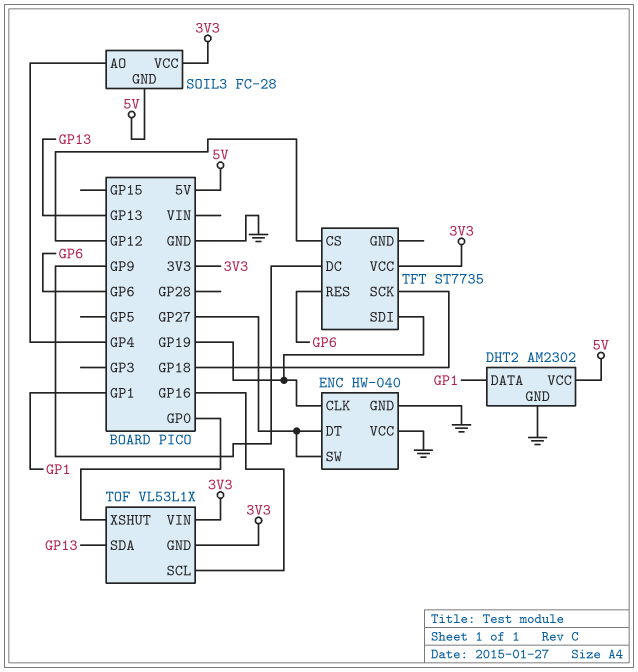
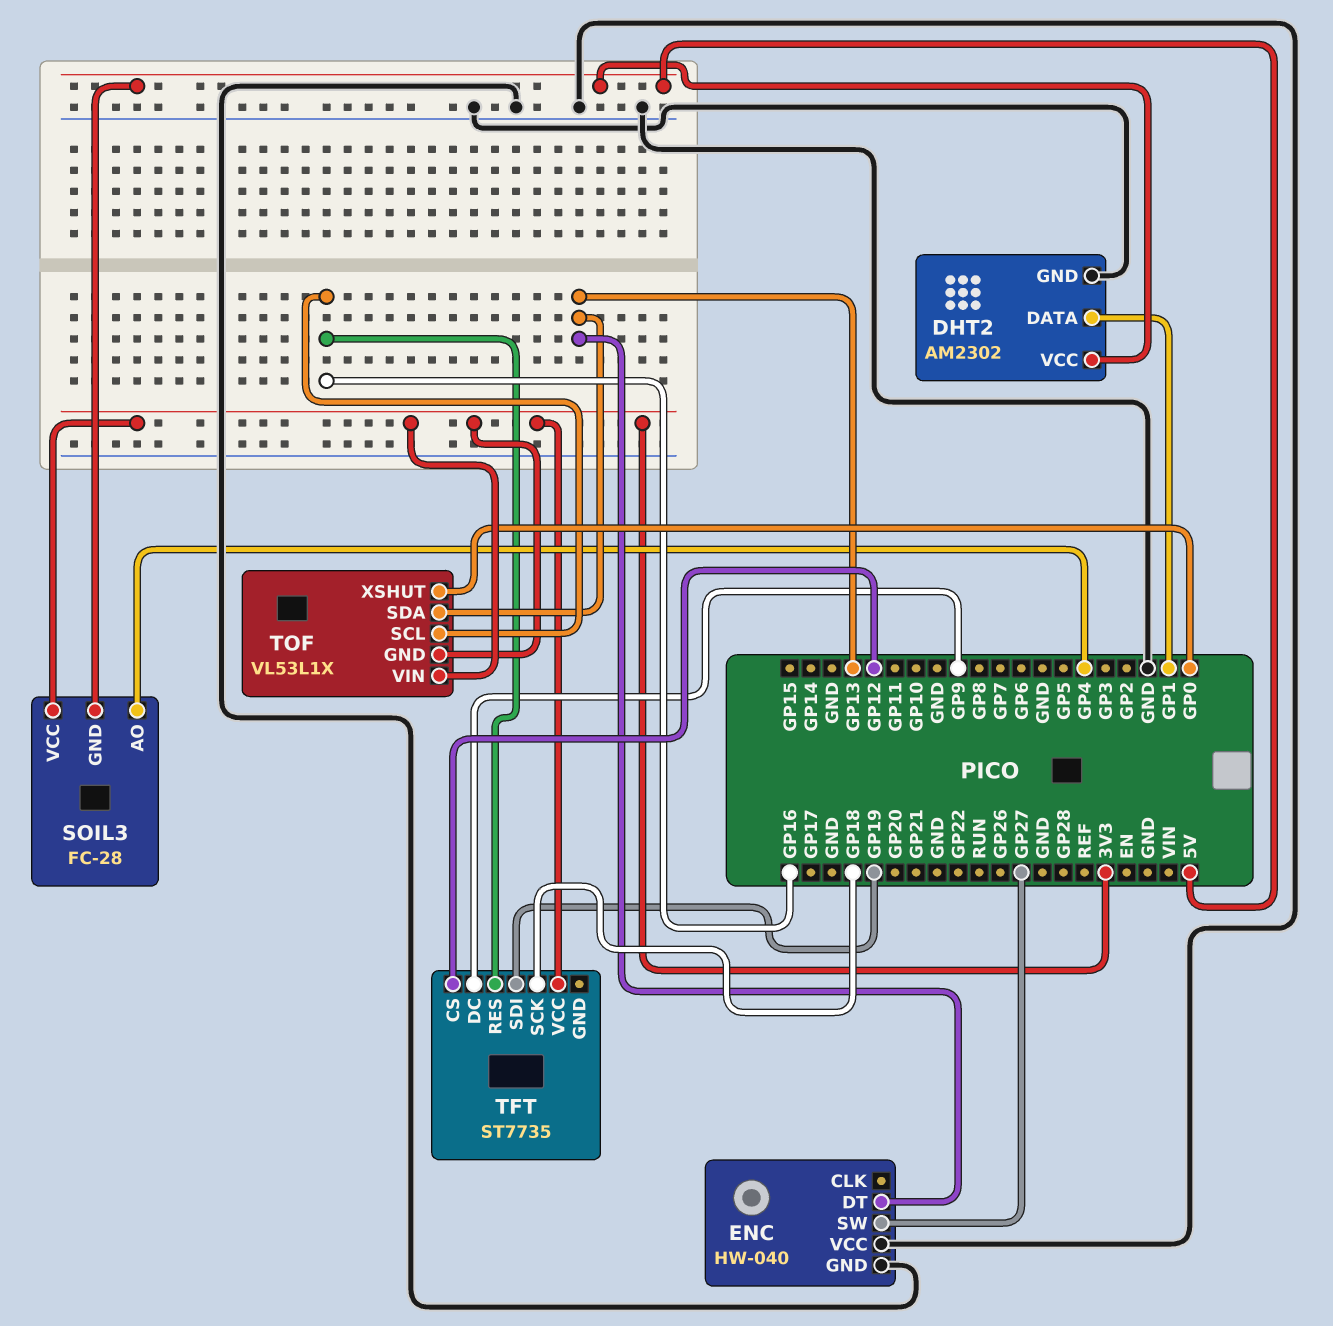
ENC pin CLK: GP19 -> none
ENC pin DT: GP27 -> GP13
TFT pin RES: GP6 -> GP16

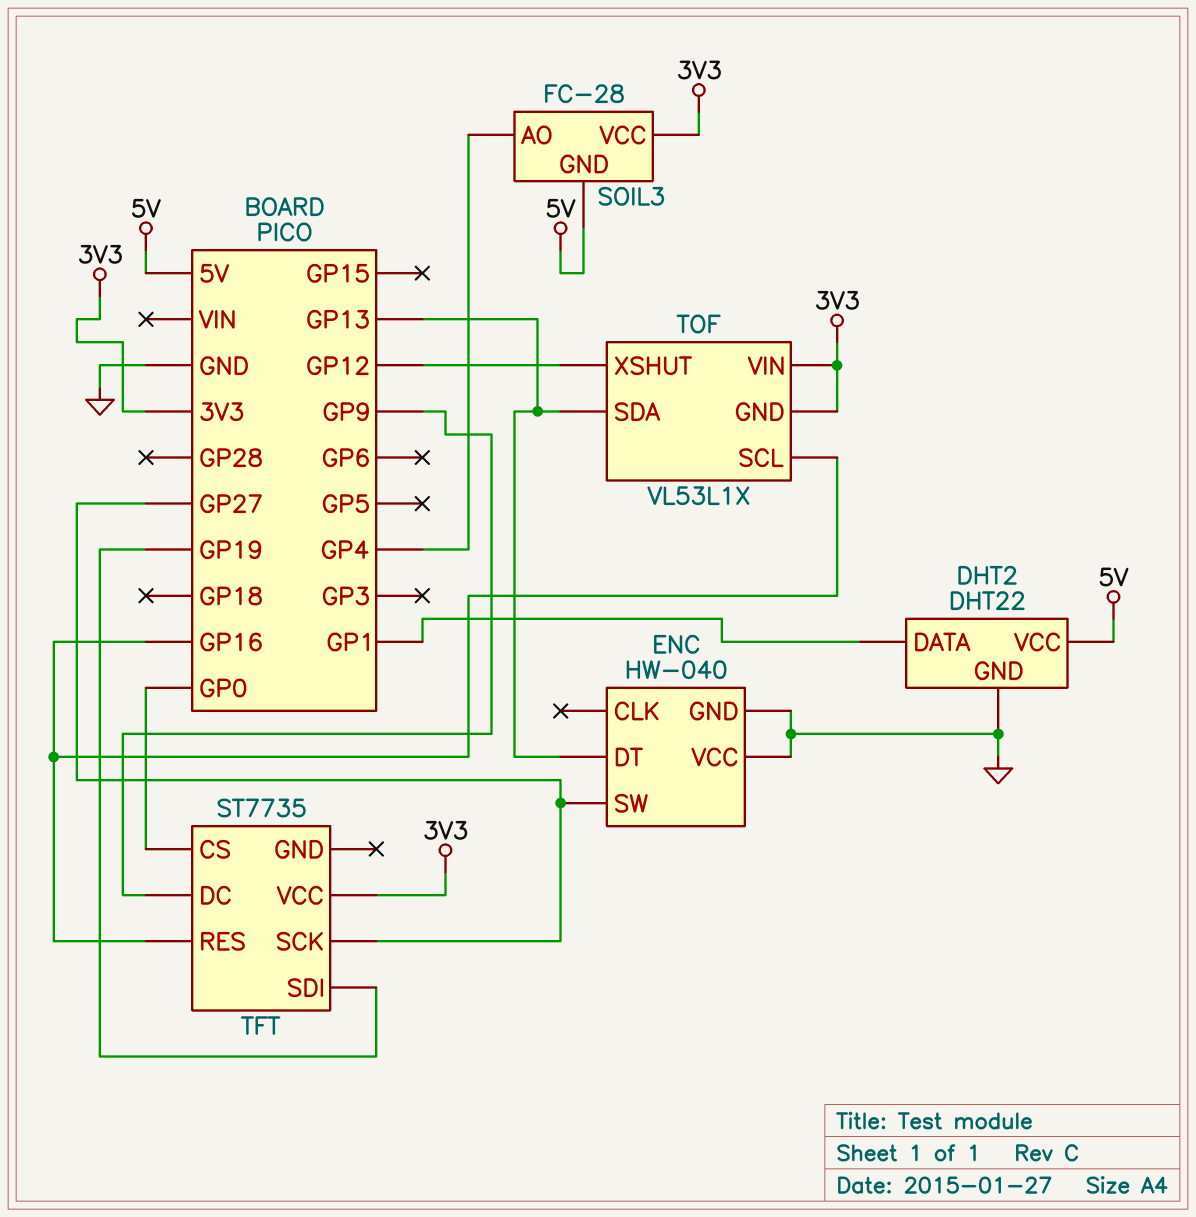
DHT2: AM2302 -> DHT22
TFT pin CS: GP12 -> GP0
TFT pin SCK: GP18 -> GP27
TOF pin XSHUT: GP0 -> GP12

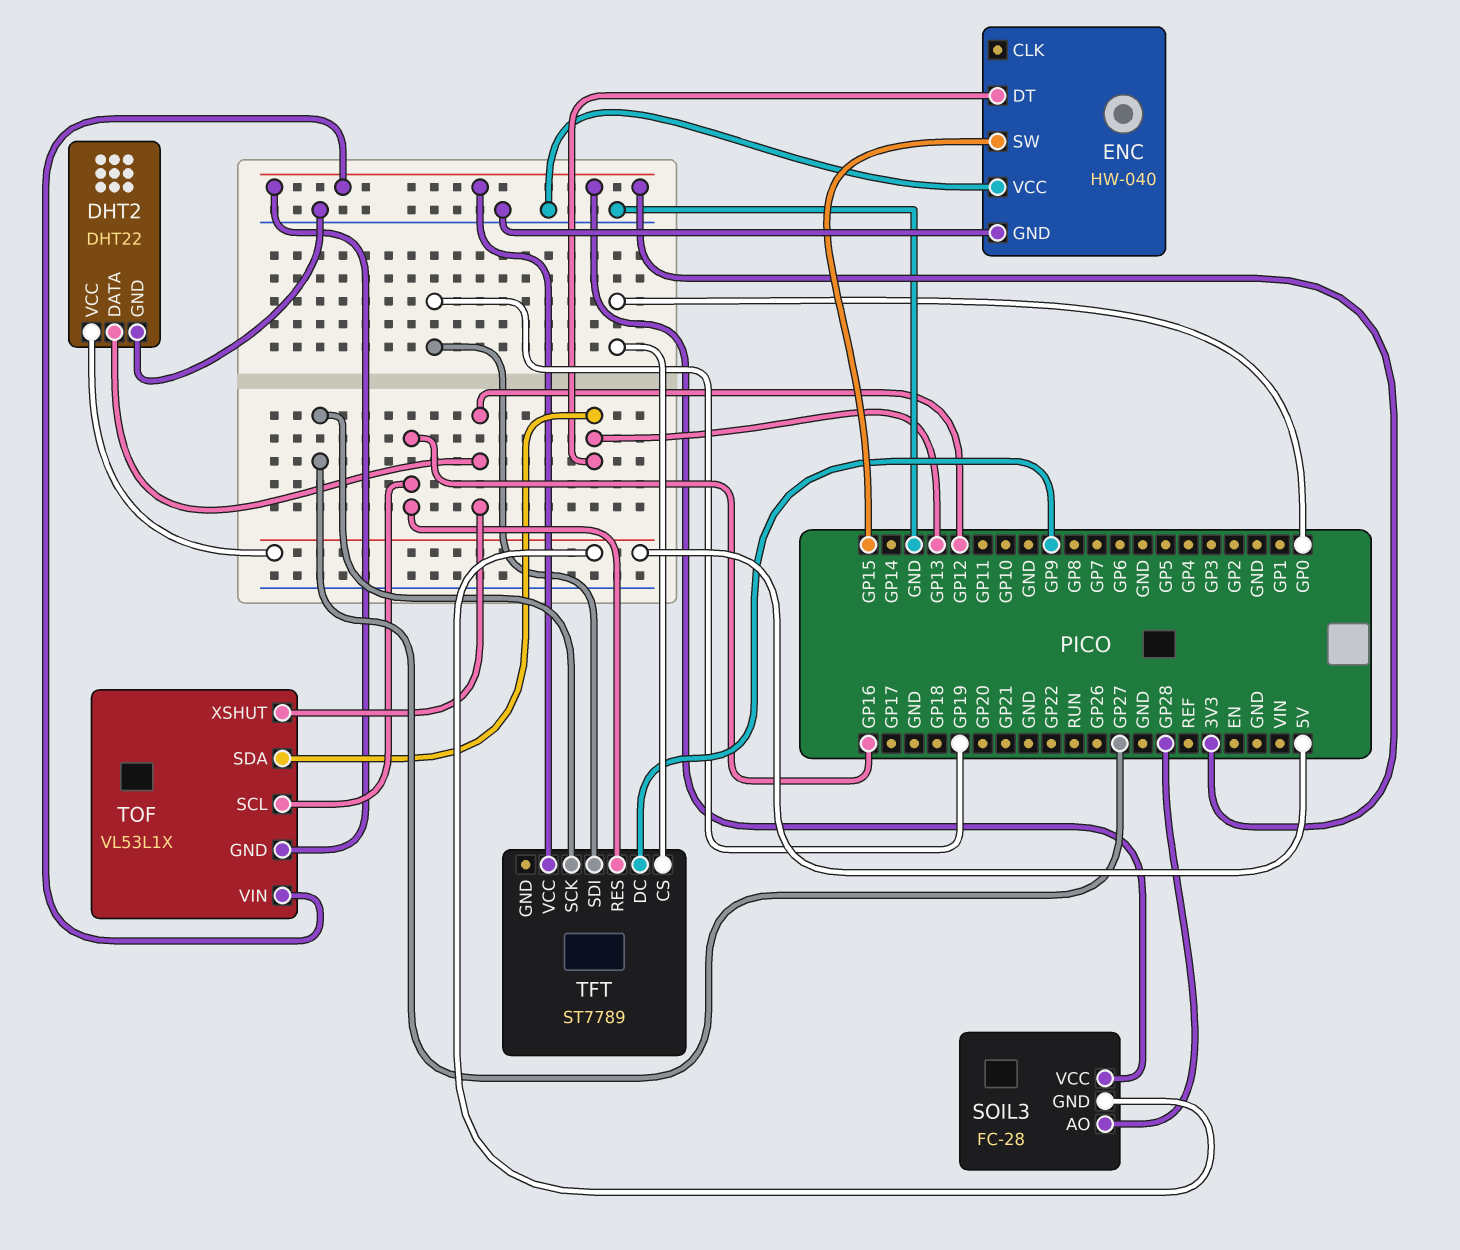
DHT2 pin DATA: GP1 -> GP12
ENC pin SW: GP27 -> GP15
SOIL3 pin AO: GP4 -> GP28
TFT: ST7735 -> ST7789

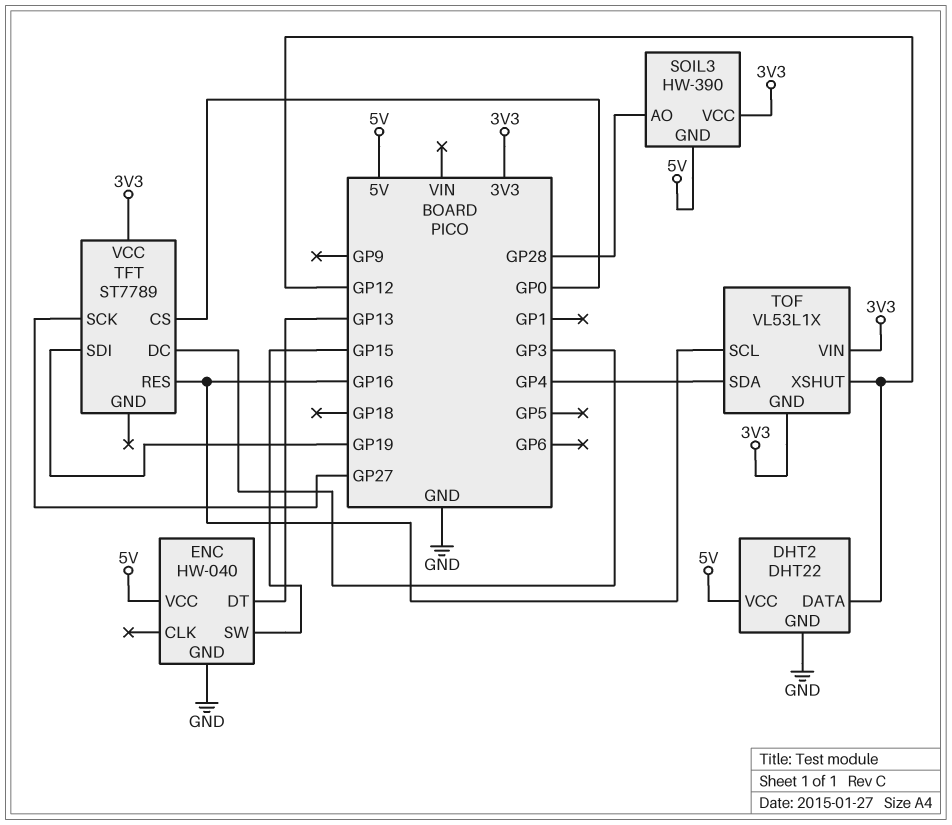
ENC pin VCC: GND -> 5V
SOIL3: FC-28 -> HW-390
TFT pin DC: GP9 -> GP3
TOF pin SDA: GP13 -> GP4

